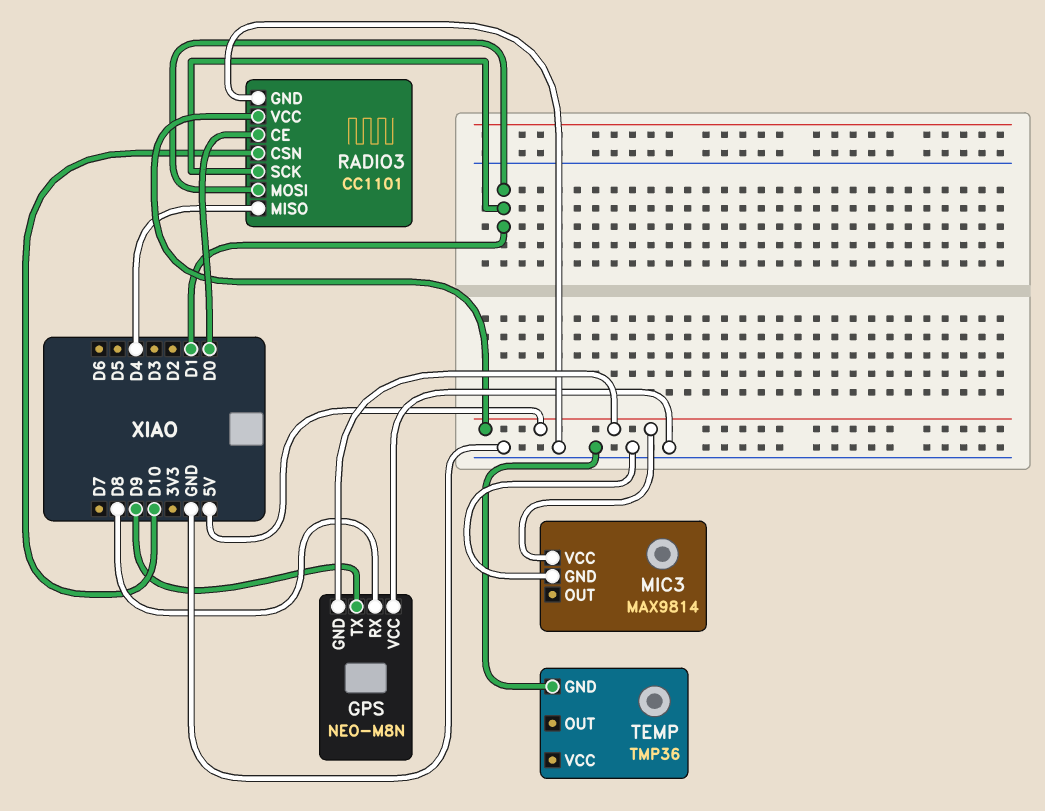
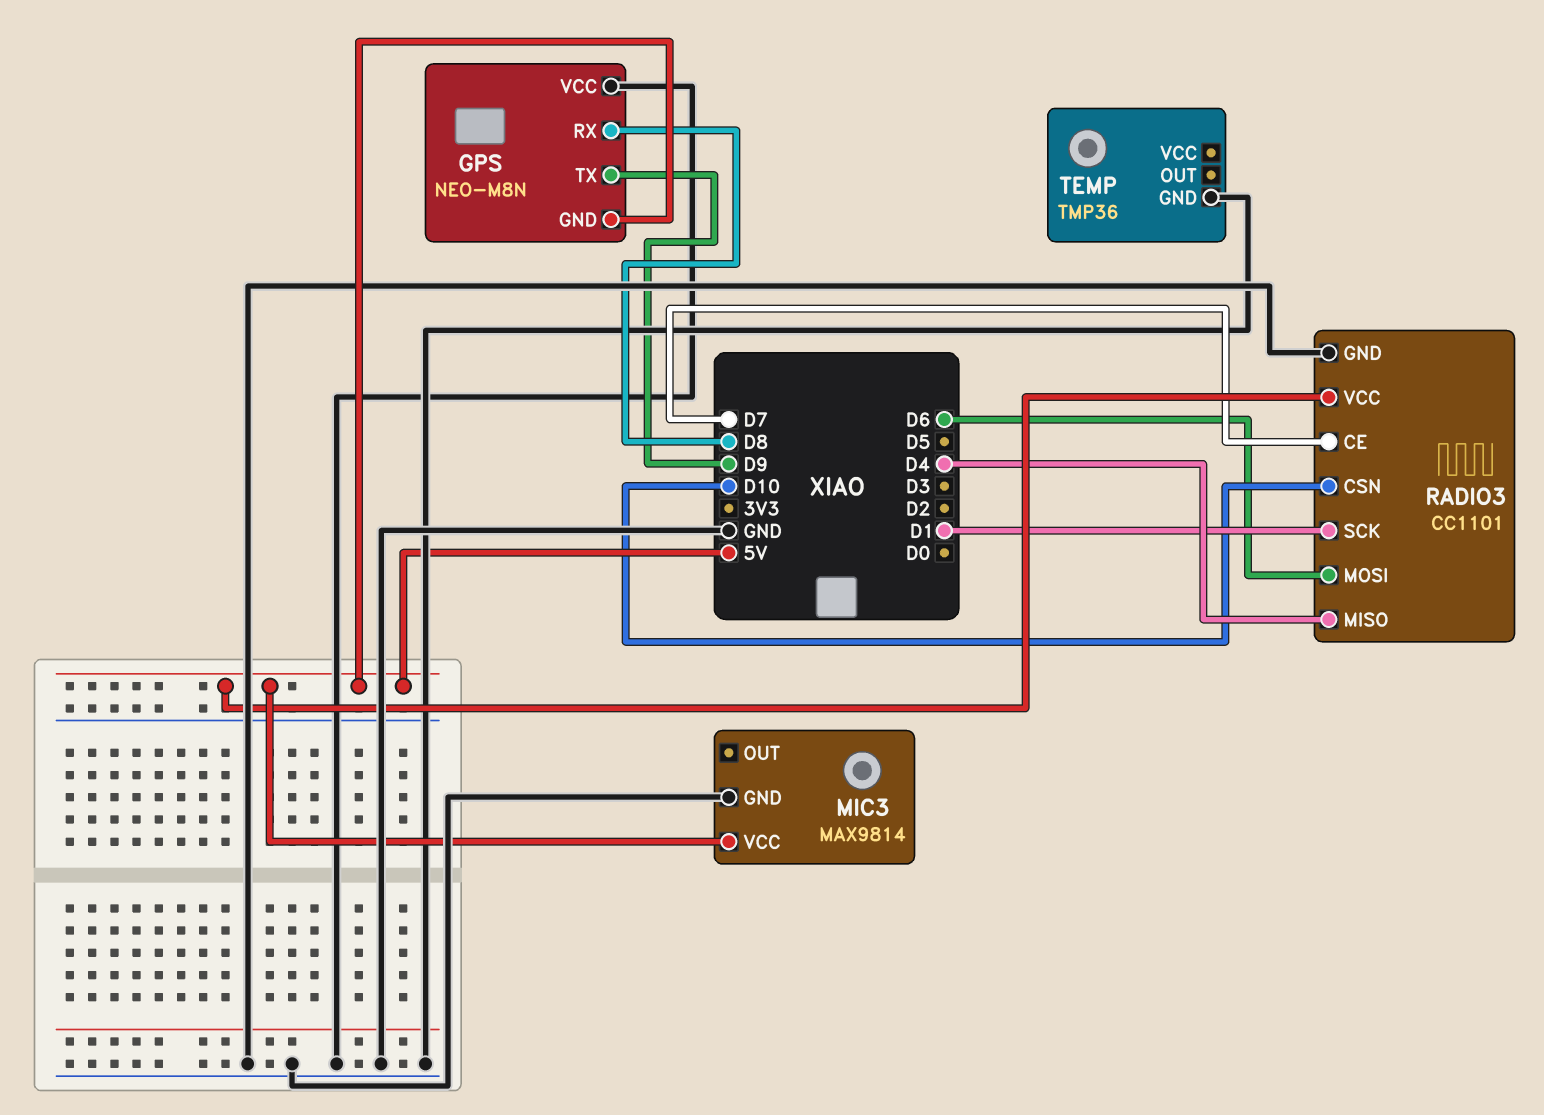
RADIO3 pin CE: D0 -> D7
RADIO3 pin MOSI: D1 -> D6

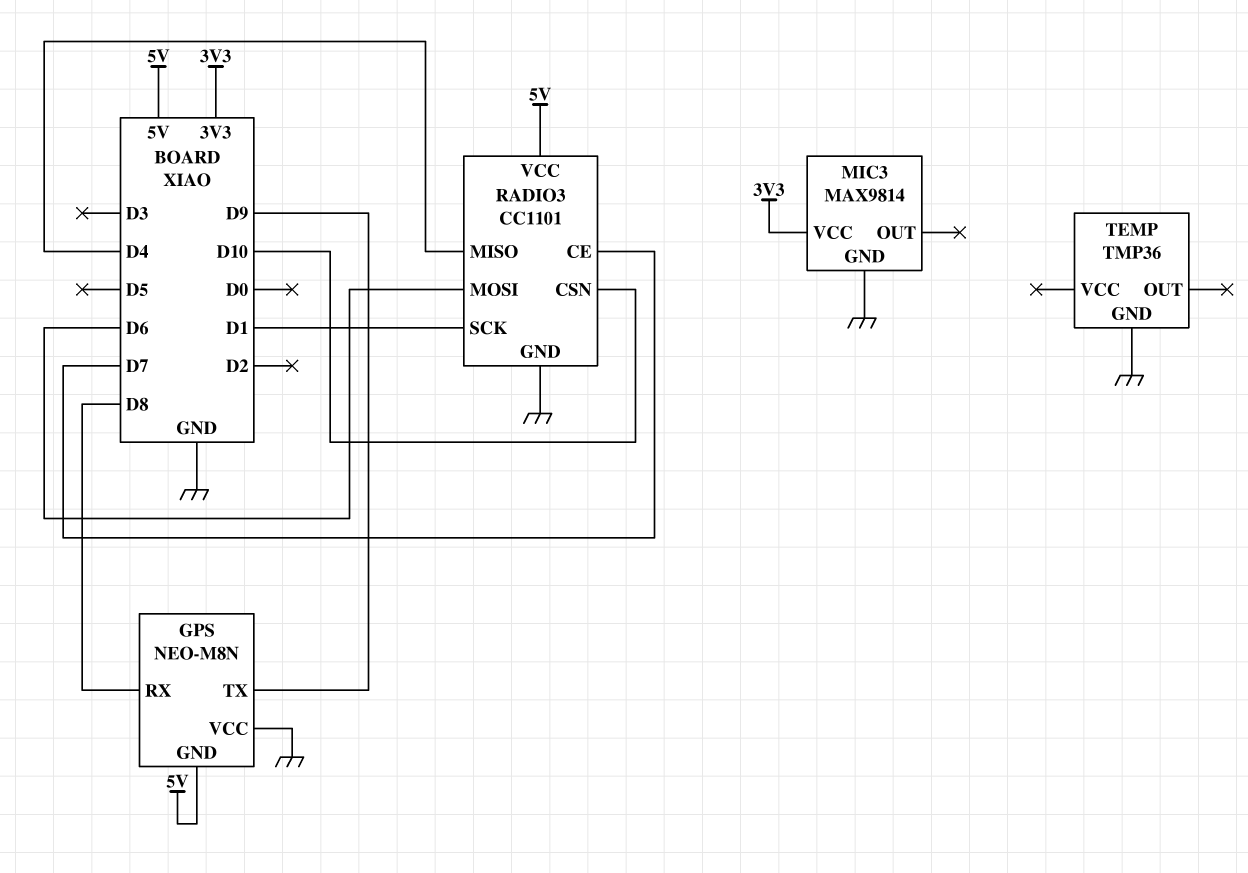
MIC3 pin VCC: 5V -> 3V3

